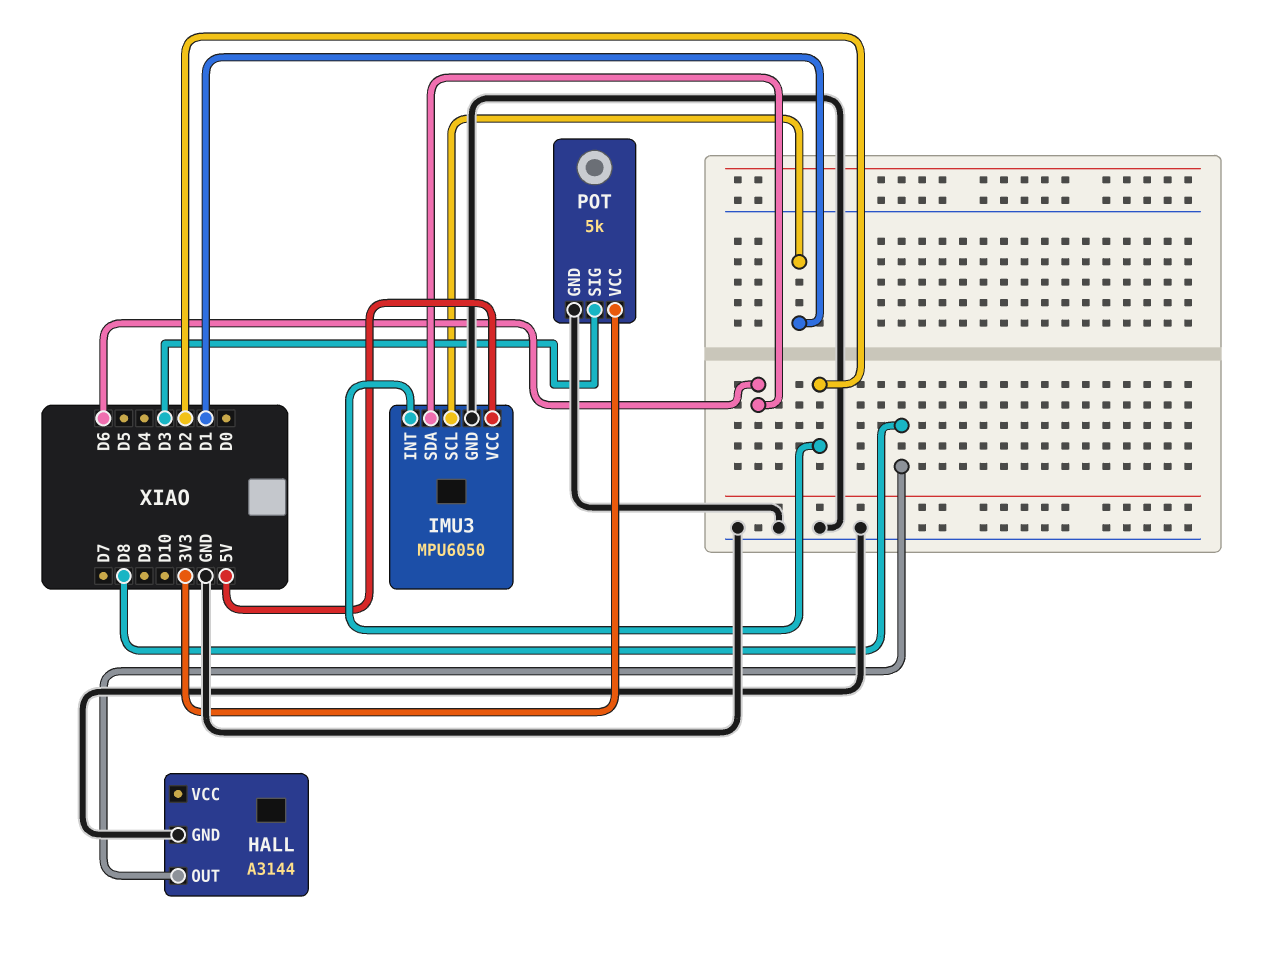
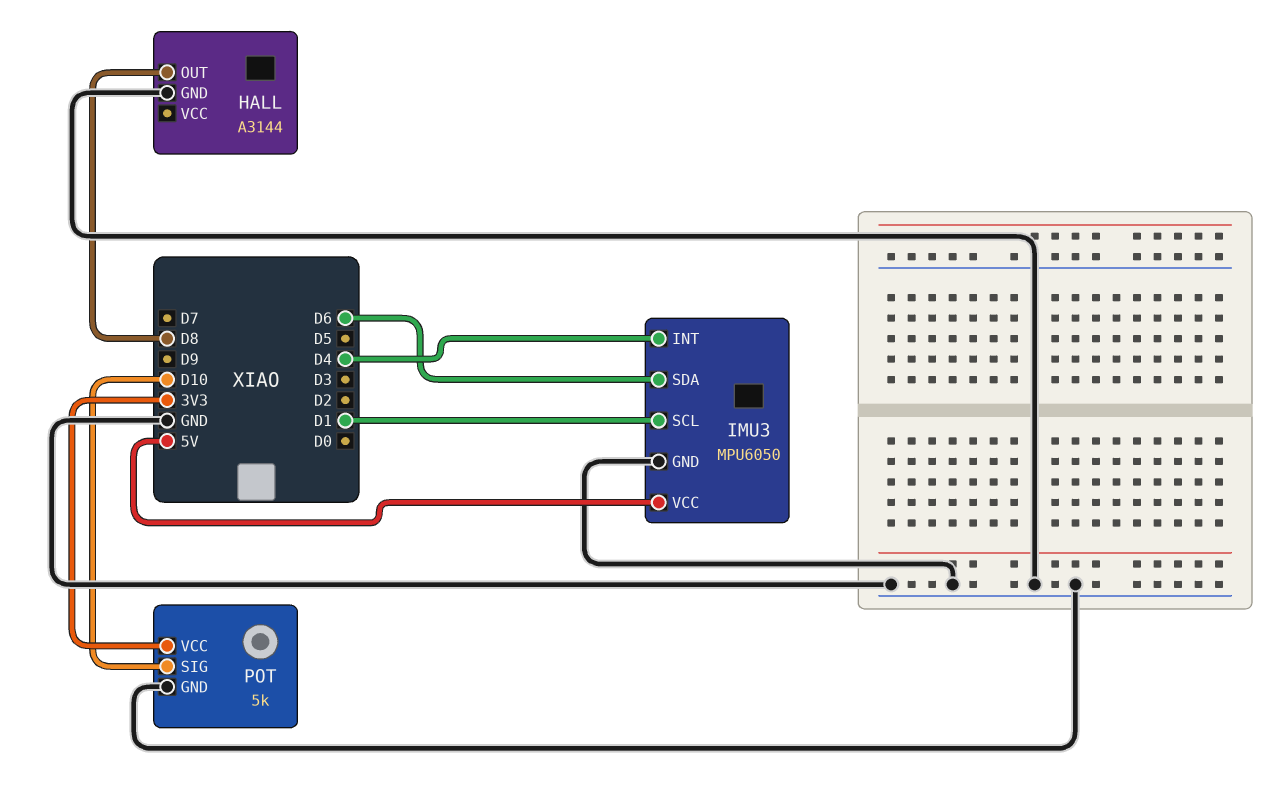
IMU3 pin INT: D2 -> D4
POT pin SIG: D3 -> D10

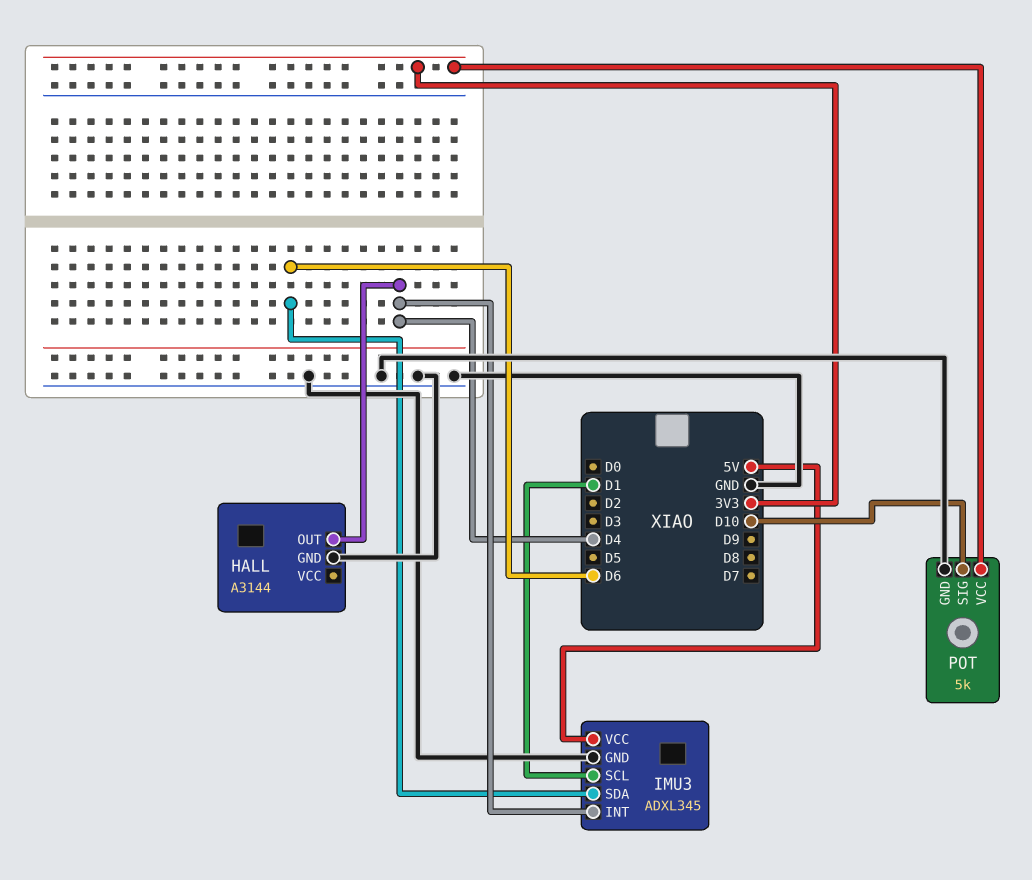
HALL pin OUT: D8 -> D4
IMU3: MPU6050 -> ADXL345

